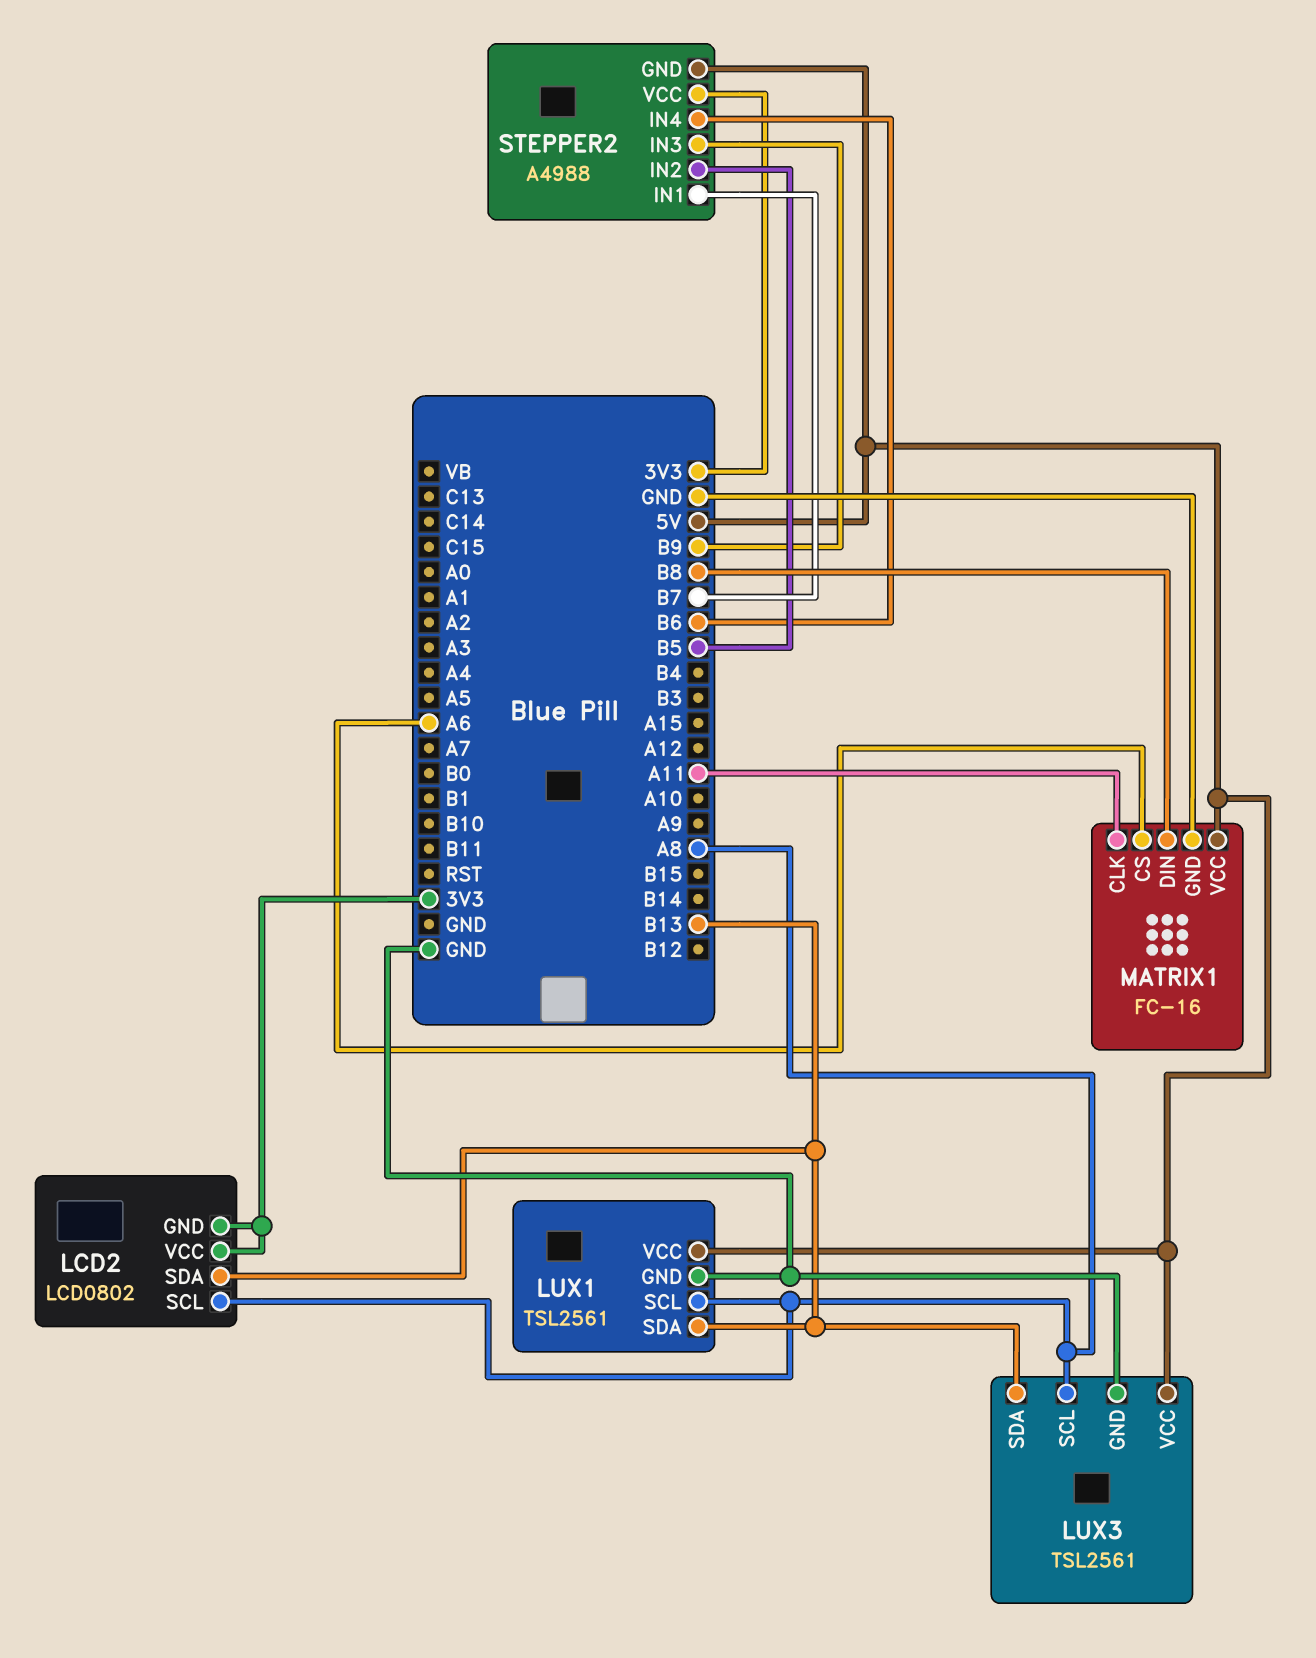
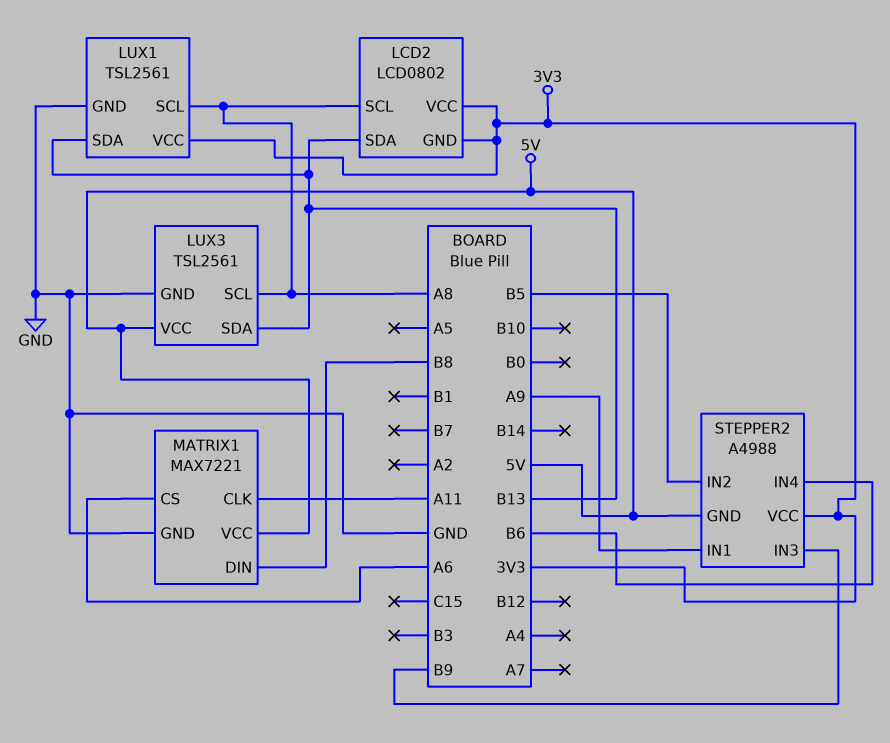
LUX1 pin VCC: 5V -> 3V3
MATRIX1: FC-16 -> MAX7221
STEPPER2 pin IN1: B7 -> A9

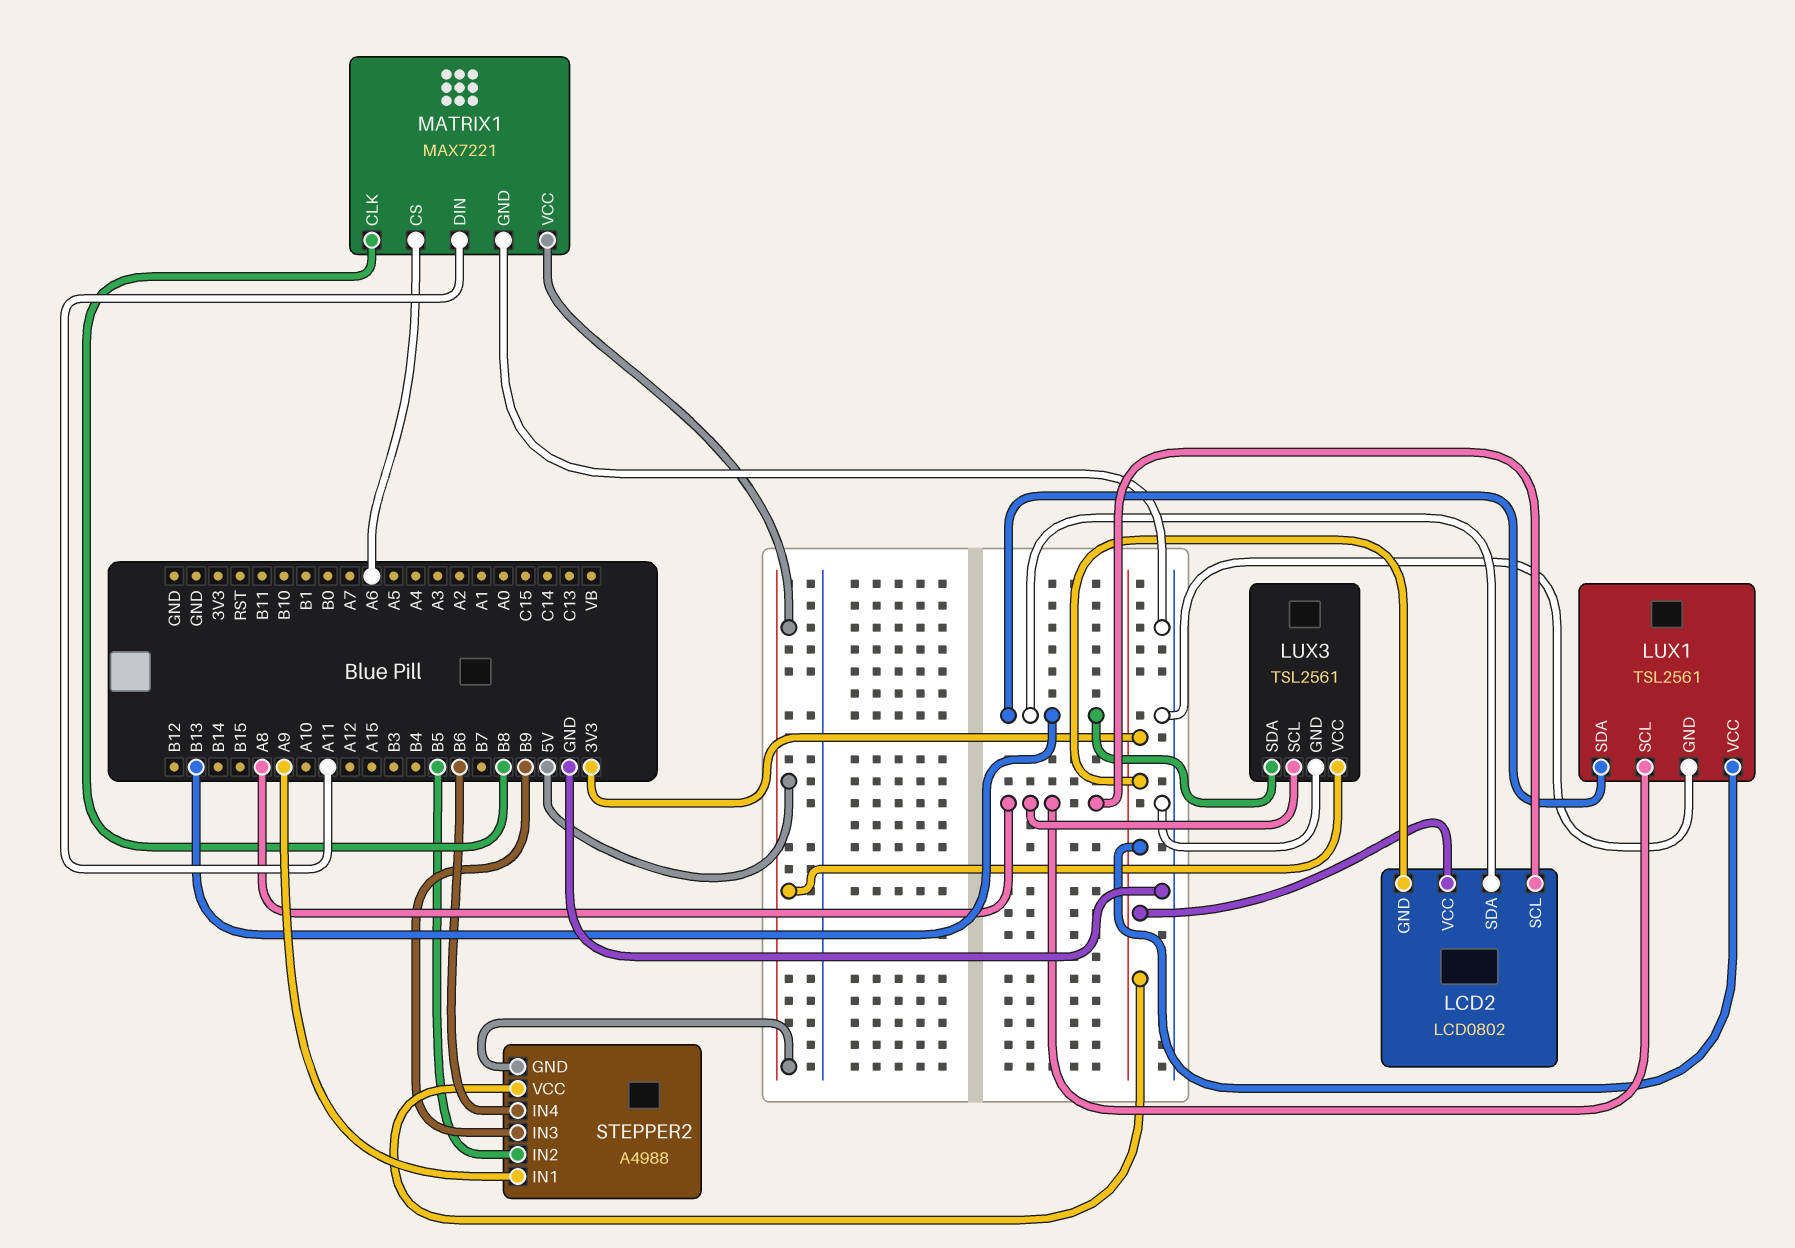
MATRIX1 pin CLK: A11 -> B8
MATRIX1 pin DIN: B8 -> A11

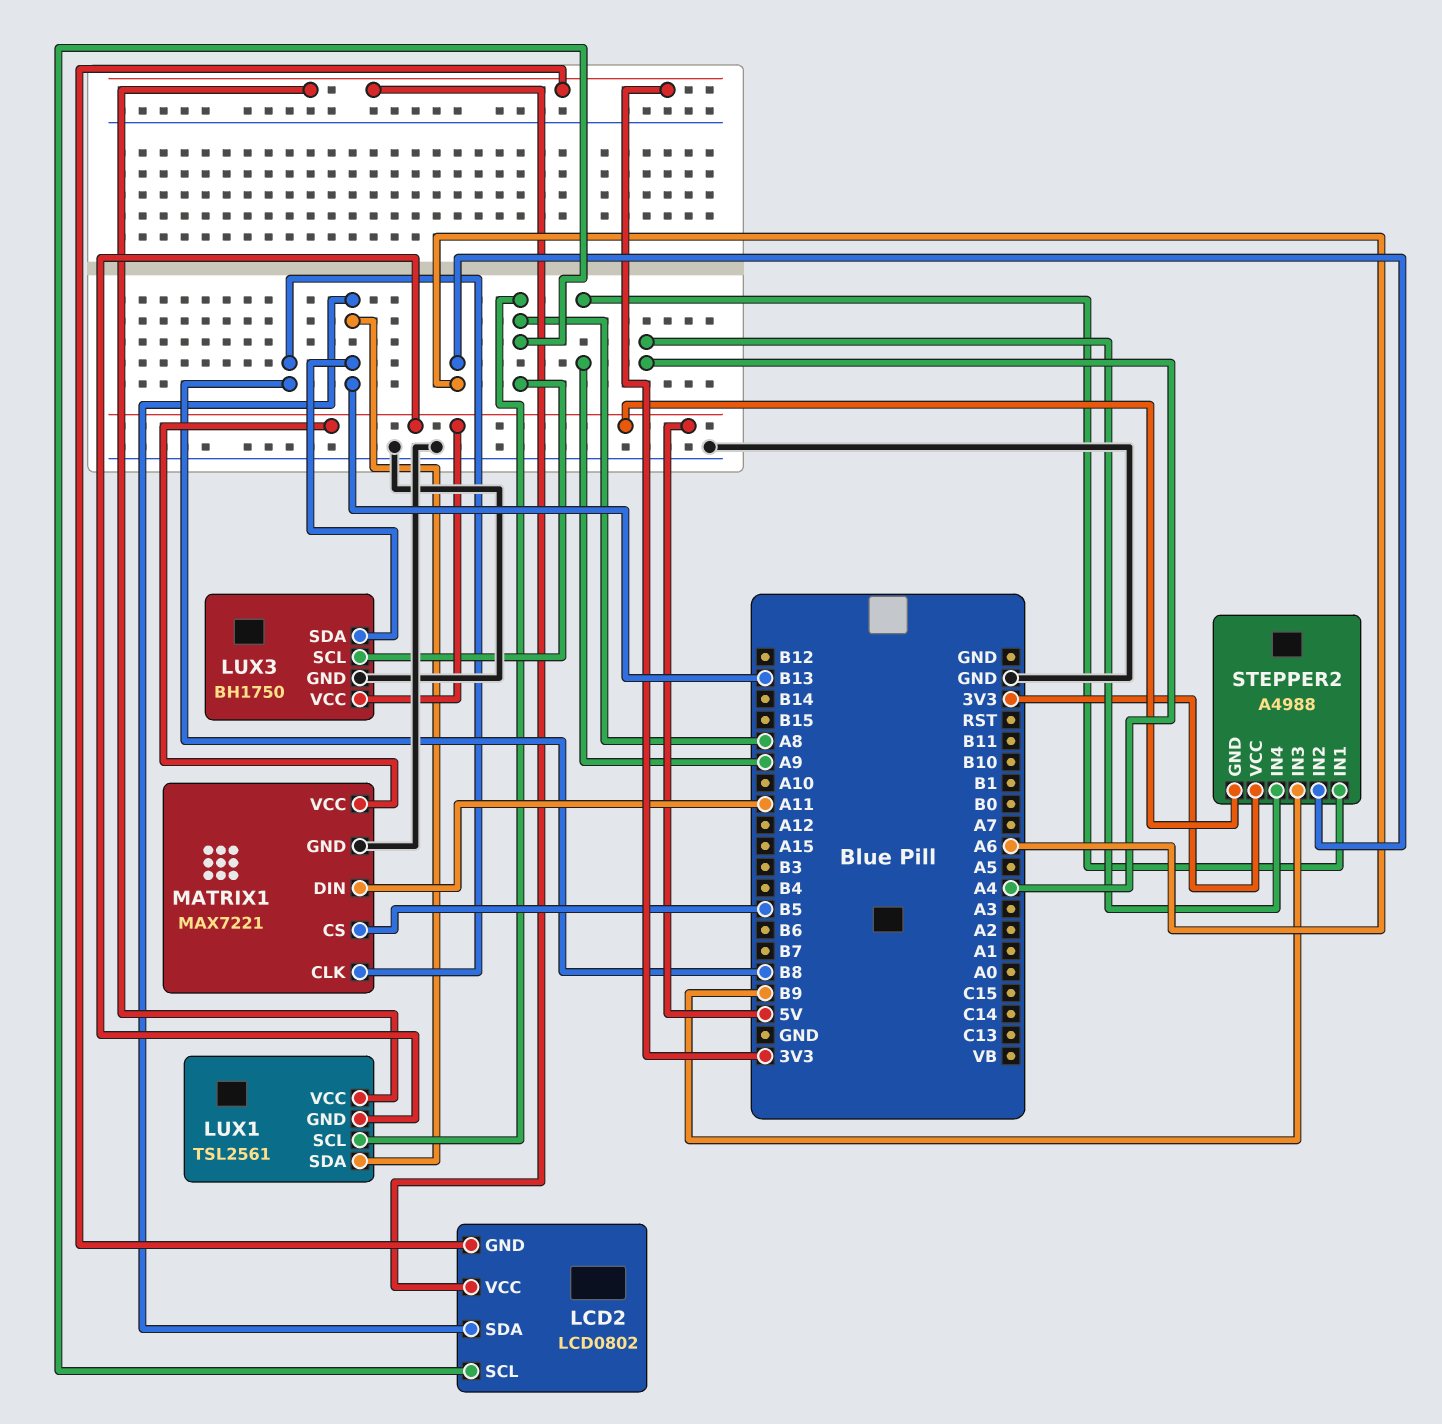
LUX1 pin GND: GND -> 5V
LUX3: TSL2561 -> BH1750
MATRIX1 pin CS: A6 -> B5
STEPPER2 pin IN2: B5 -> A6
STEPPER2 pin IN4: B6 -> A4

